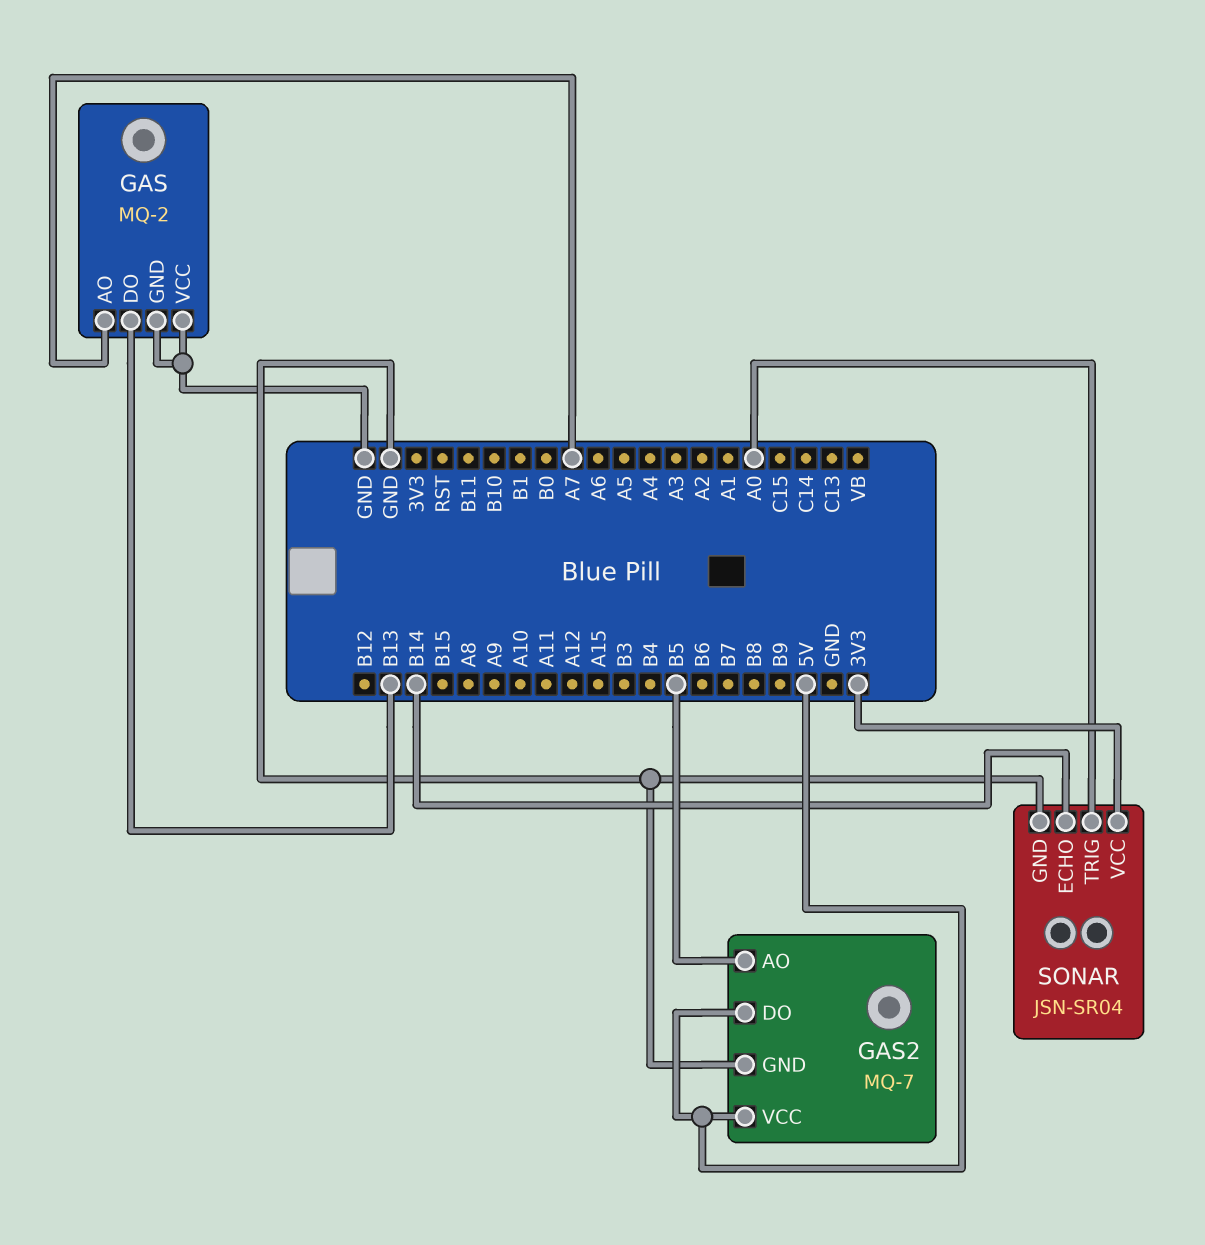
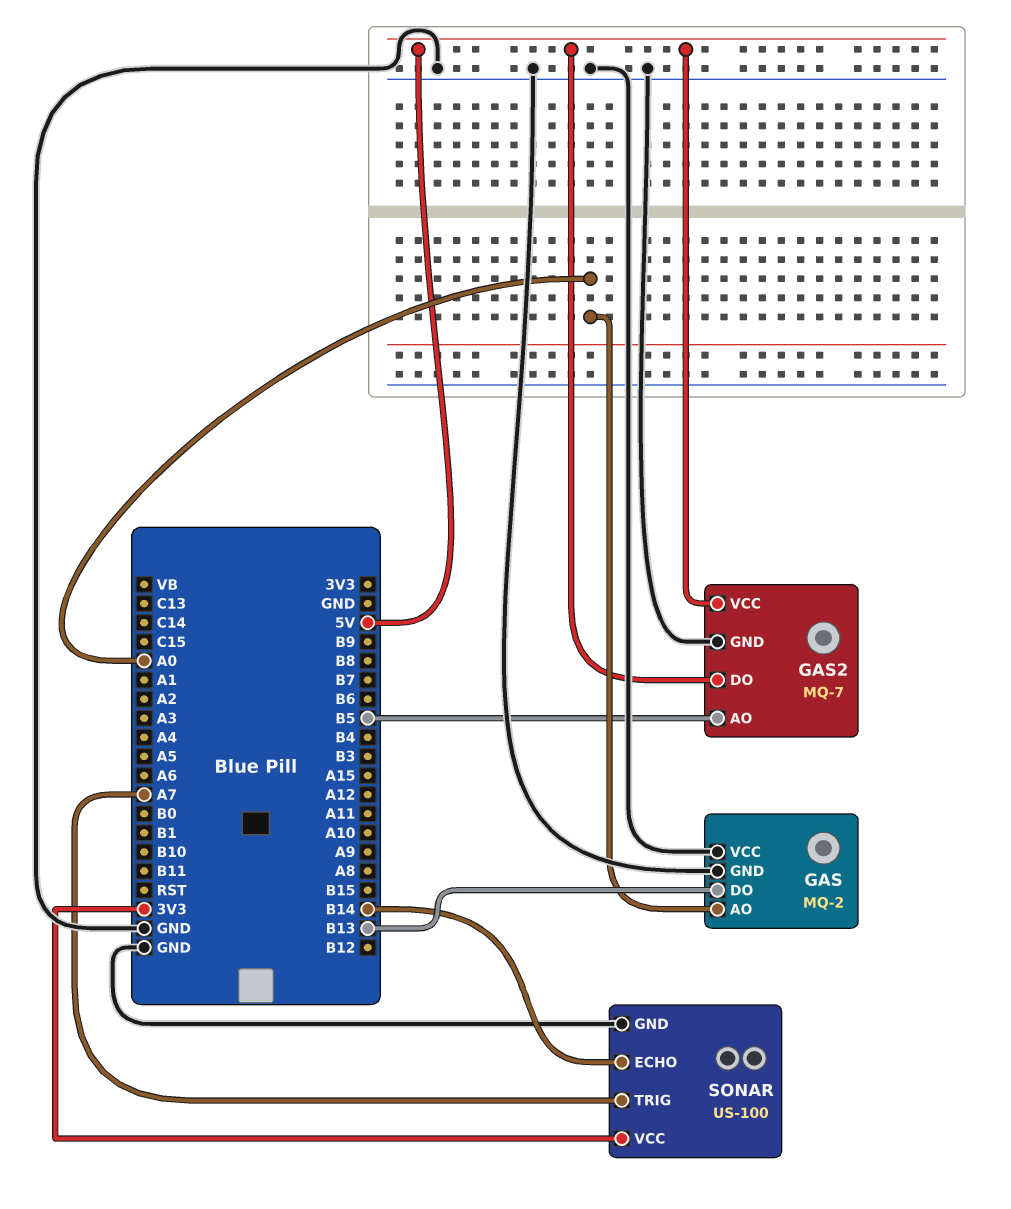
GAS pin AO: A7 -> A0
SONAR: JSN-SR04 -> US-100
SONAR pin TRIG: A0 -> A7

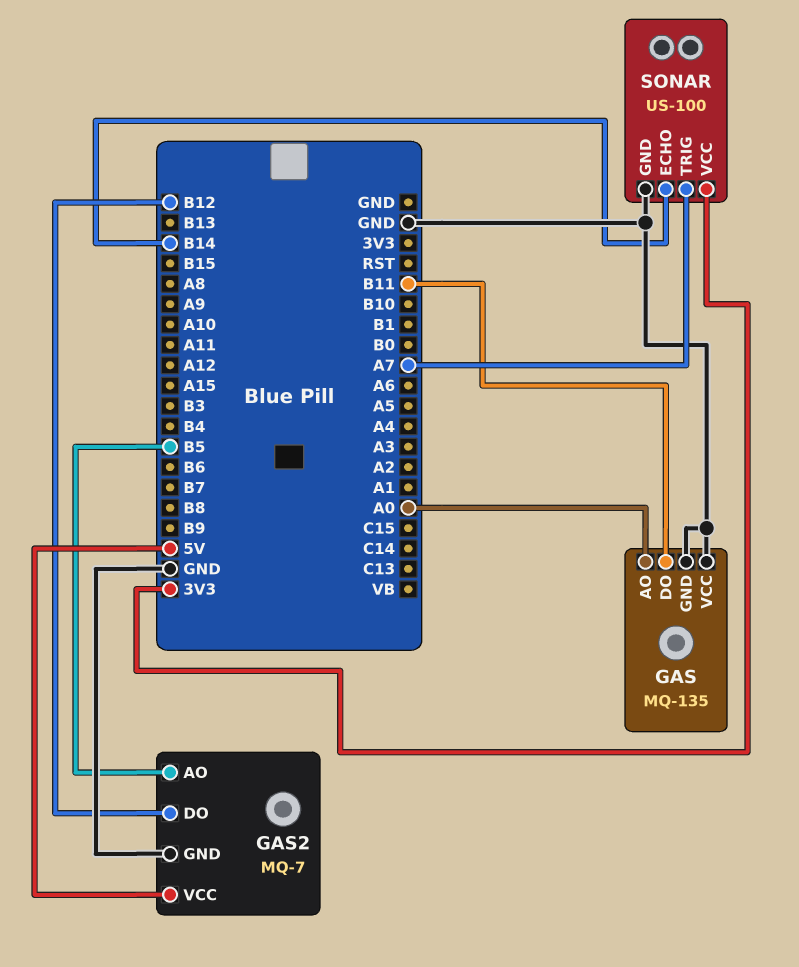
GAS: MQ-2 -> MQ-135
GAS pin DO: B13 -> B11
GAS2 pin DO: 5V -> B12

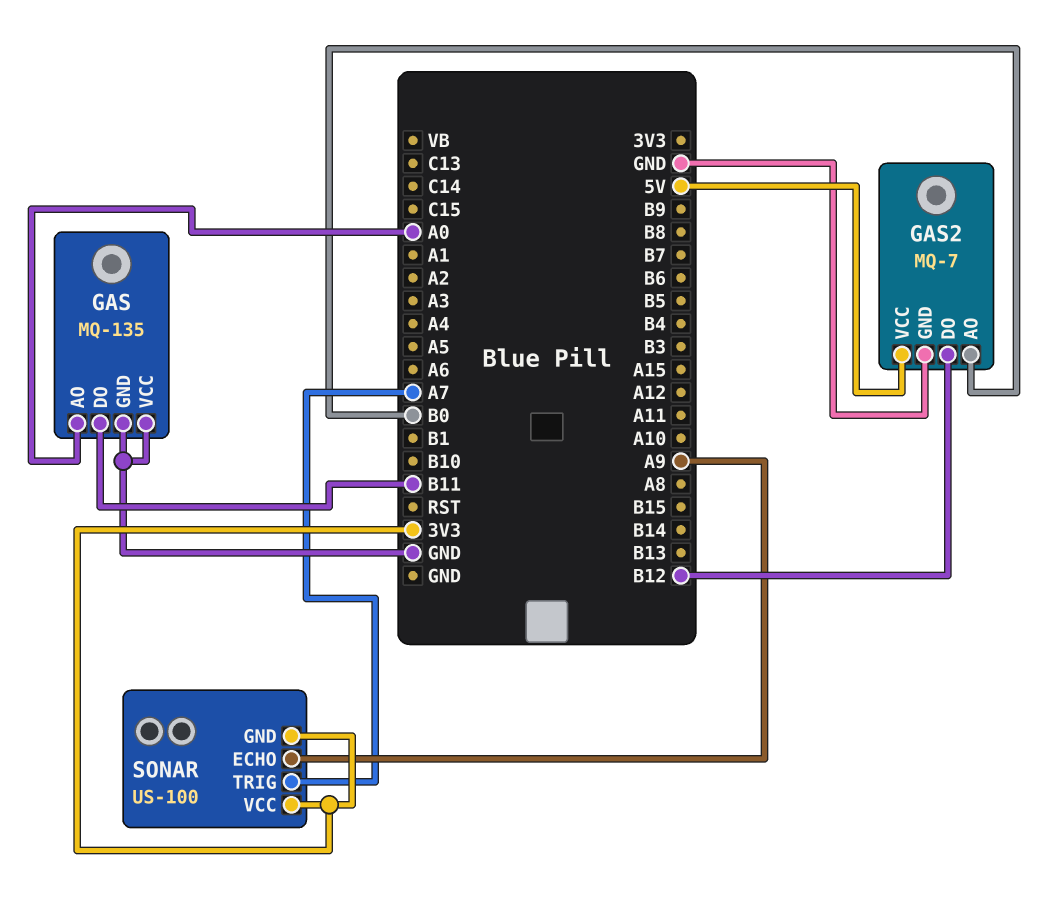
GAS2 pin AO: B5 -> B0
SONAR pin ECHO: B14 -> A9
SONAR pin GND: GND -> 3V3

